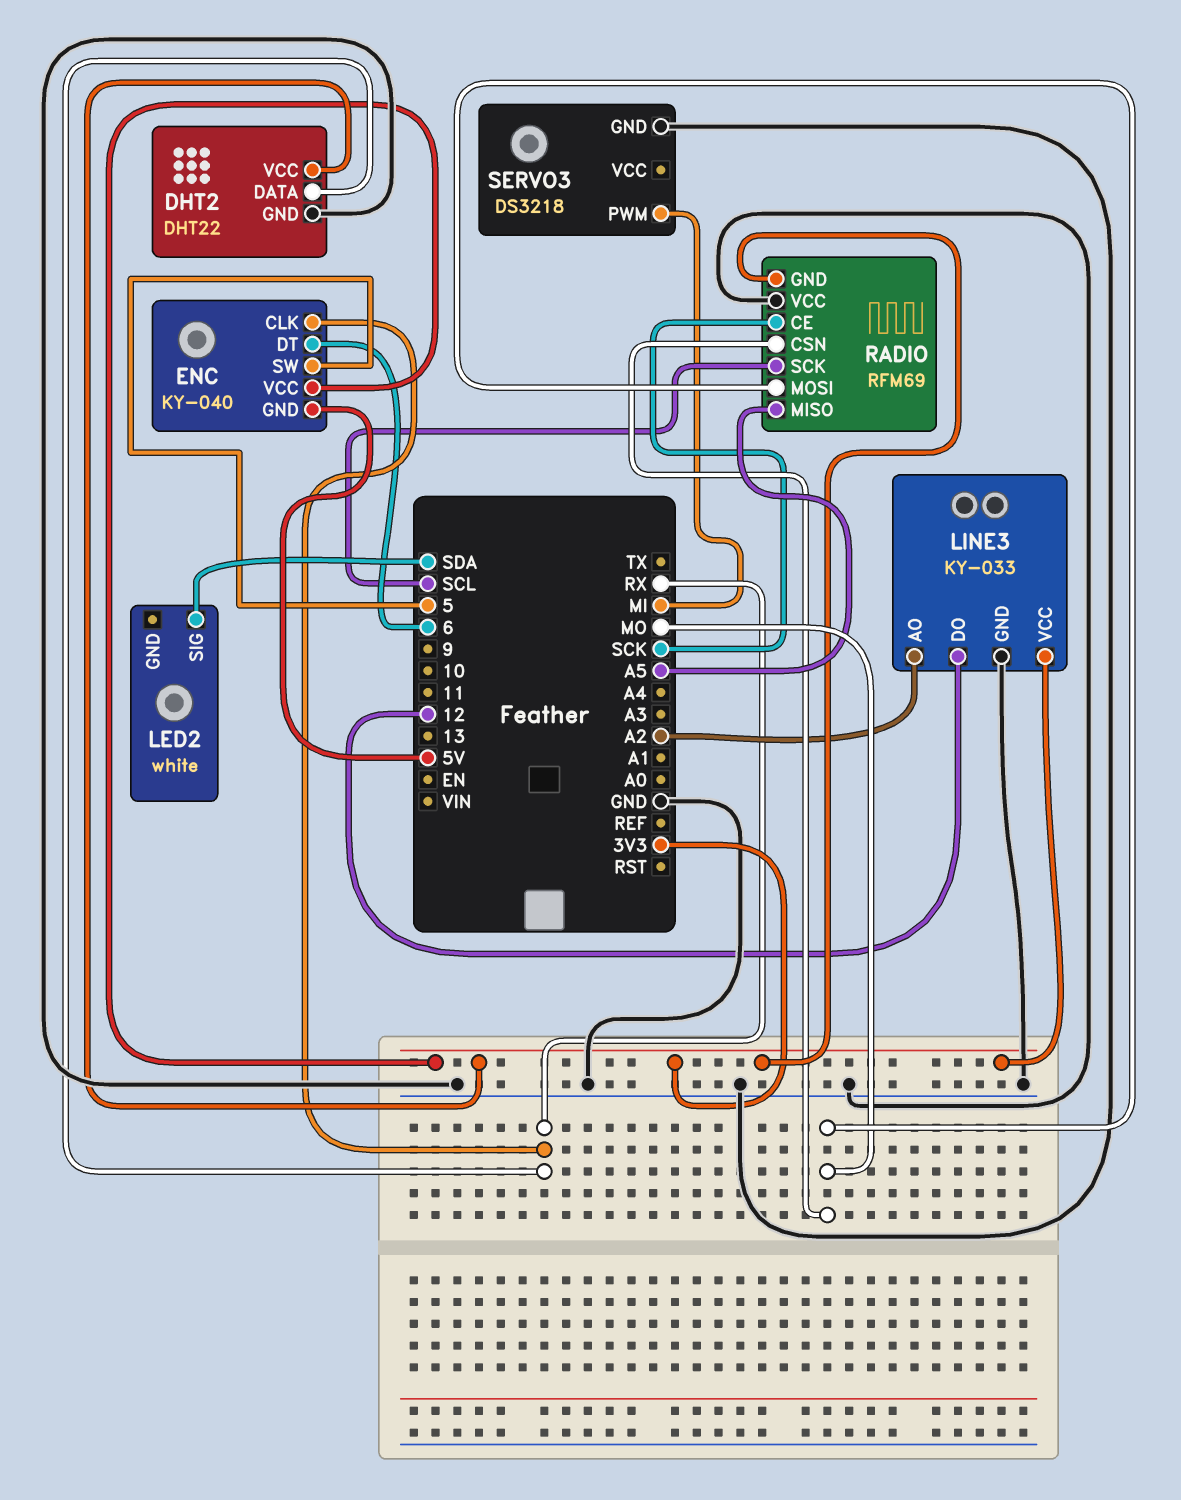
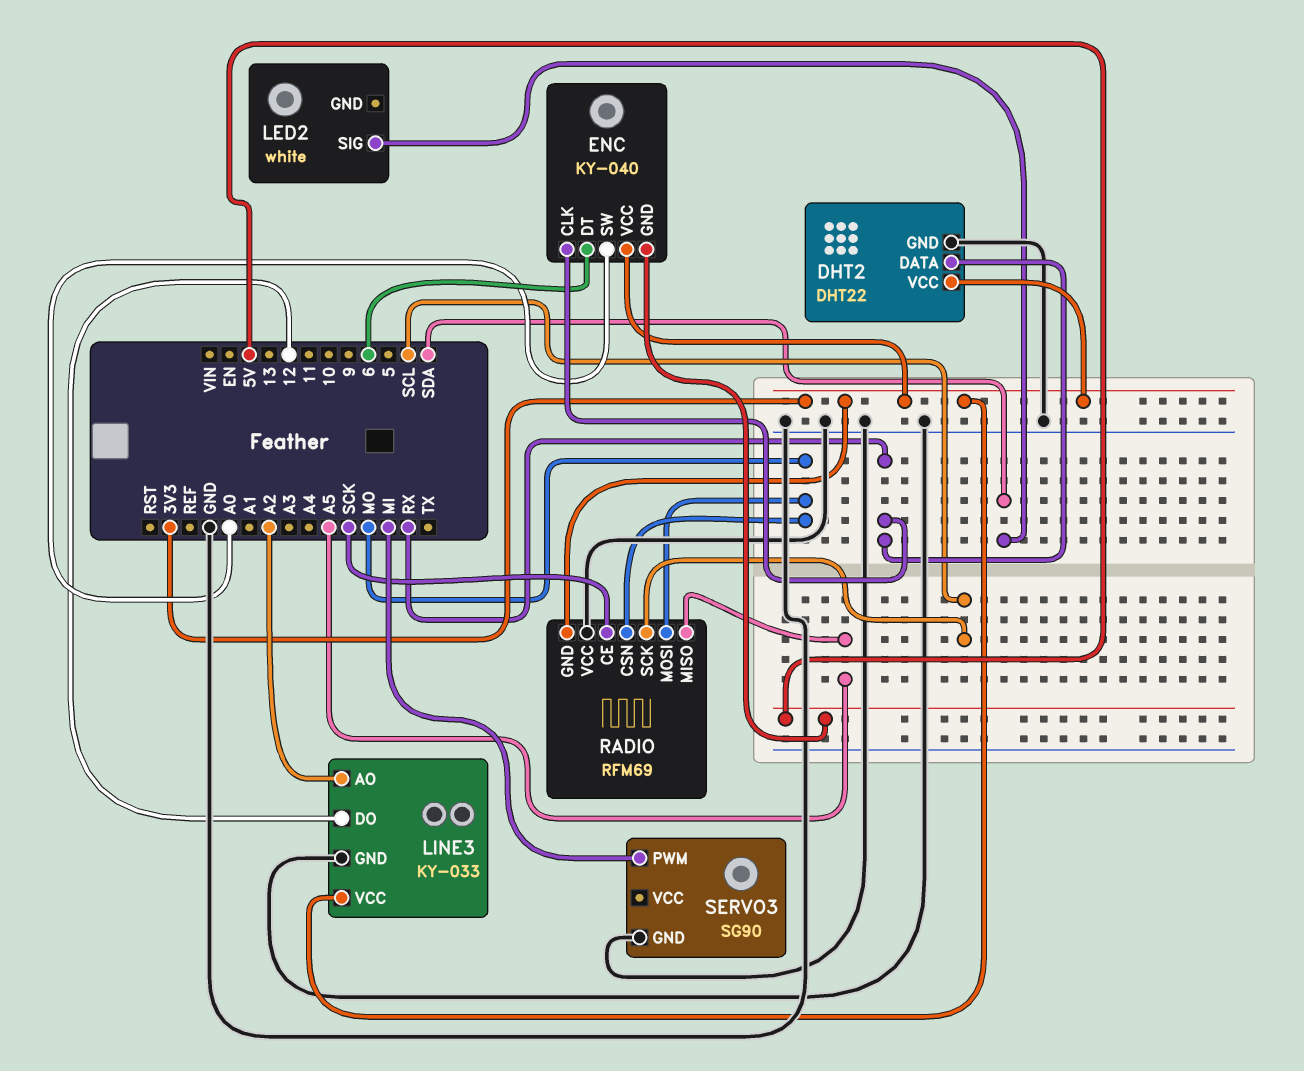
ENC pin SW: 5 -> A0
SERVO3: DS3218 -> SG90

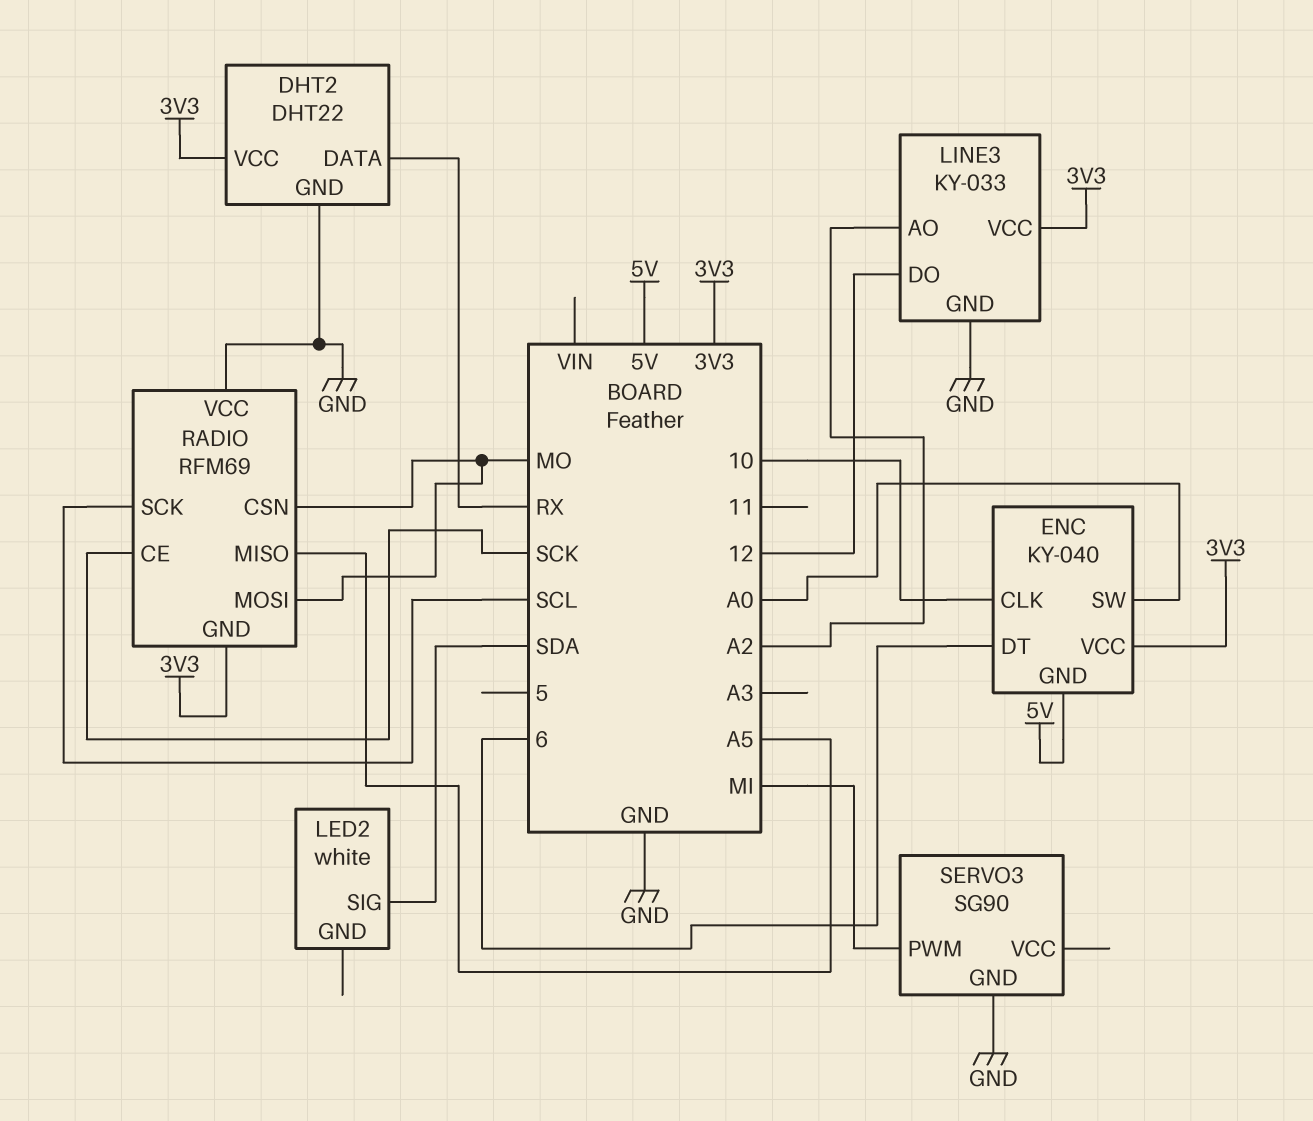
ENC pin CLK: RX -> 10

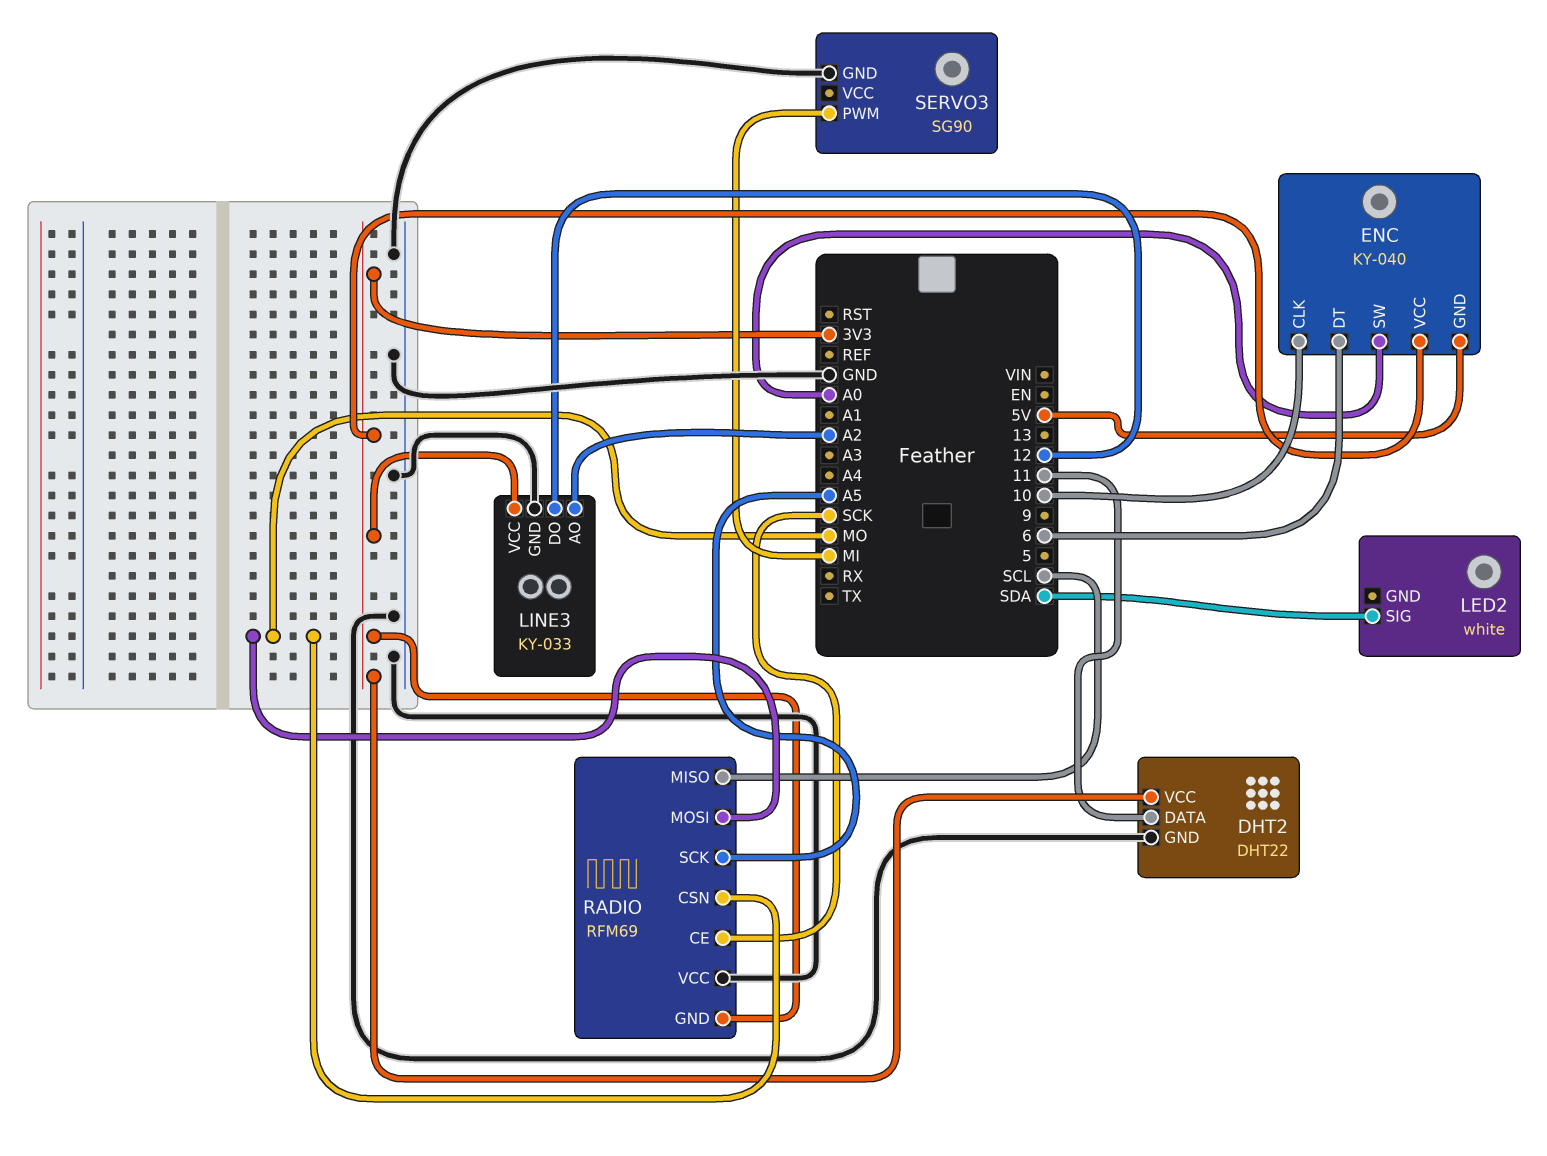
DHT2 pin DATA: RX -> 11
RADIO pin MISO: A5 -> SCL
RADIO pin SCK: SCL -> A5

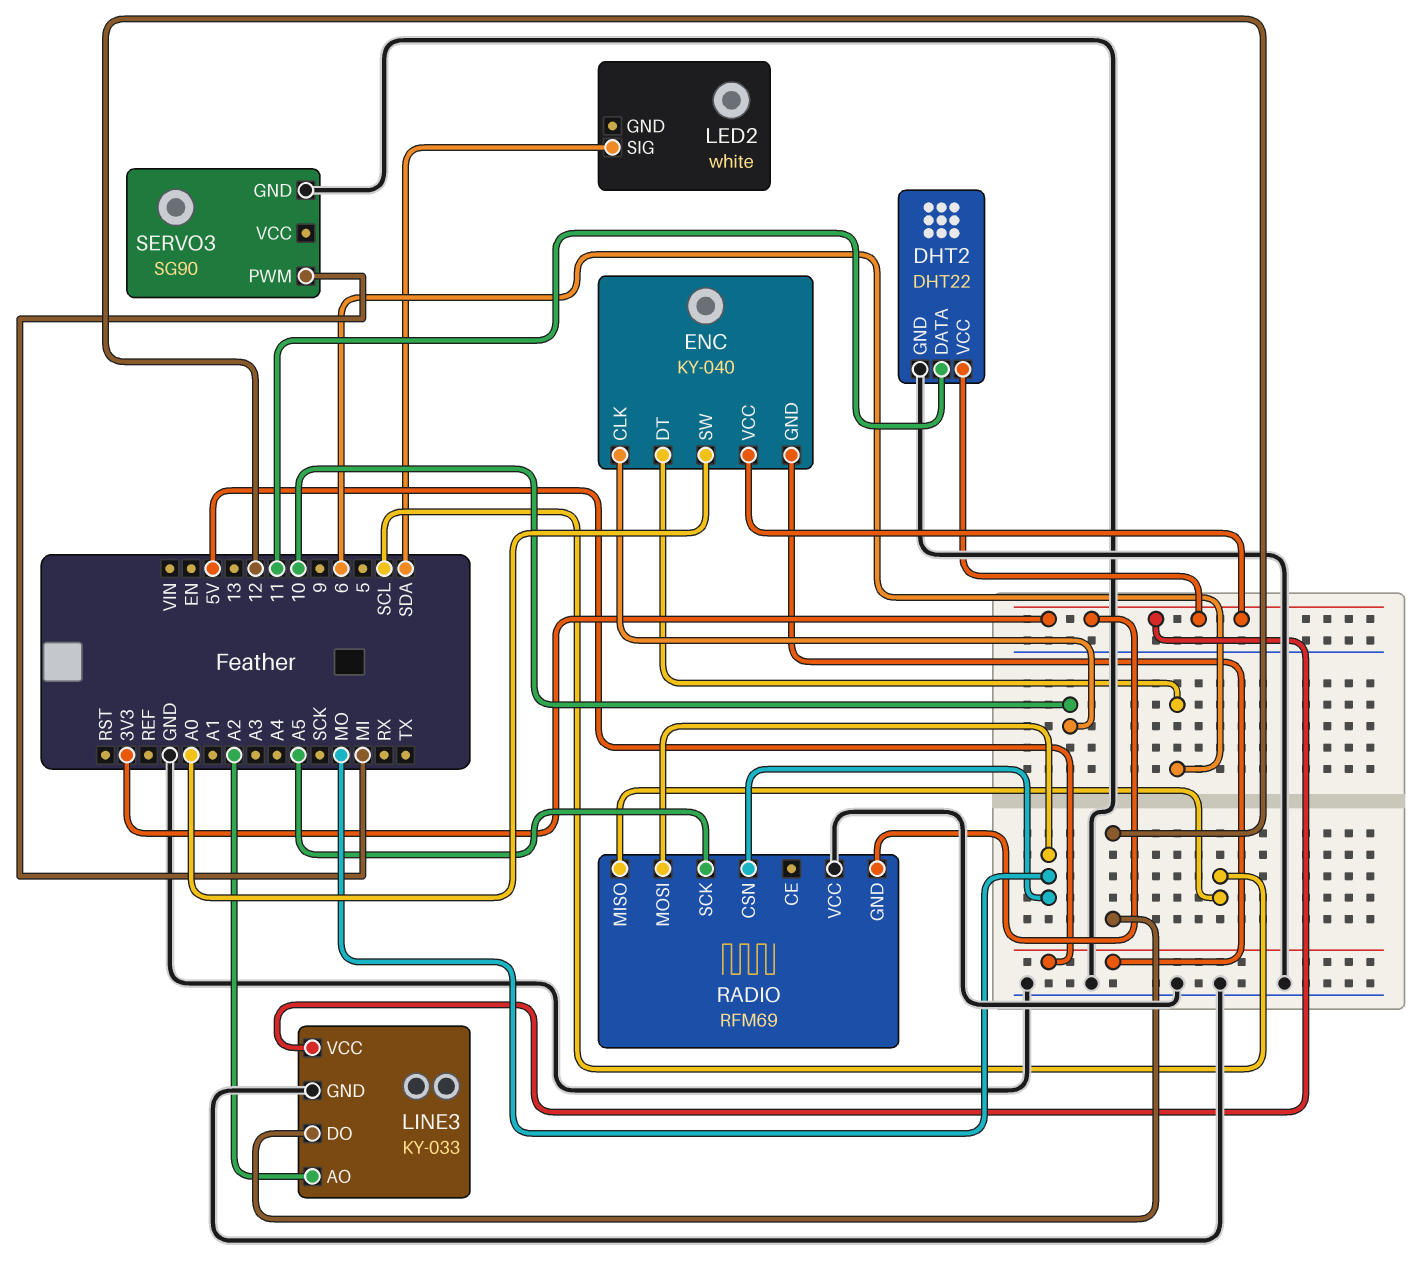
RADIO pin CE: SCK -> none

